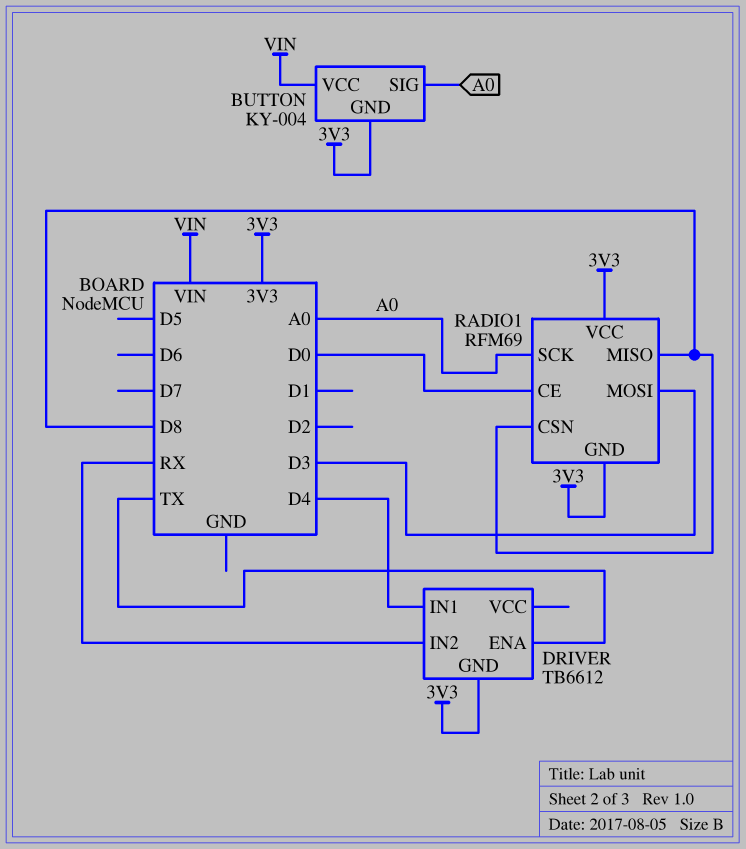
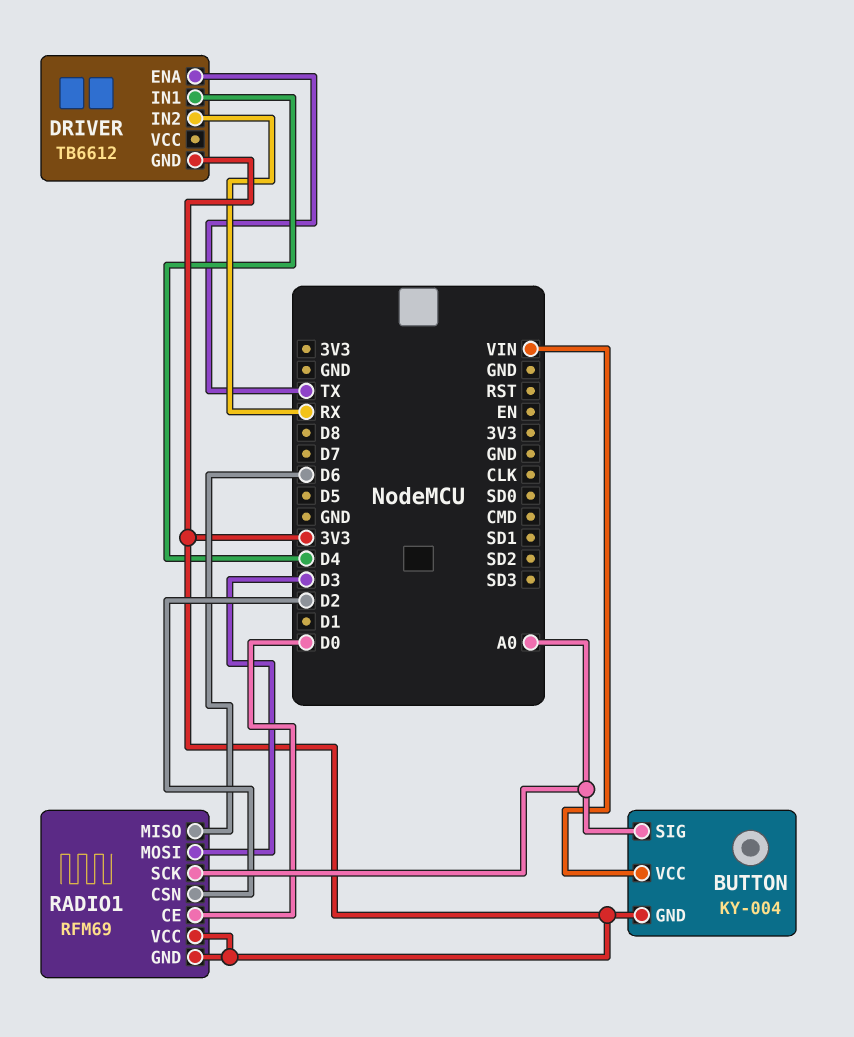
RADIO1 pin CSN: D8 -> D2
RADIO1 pin MISO: D8 -> D6

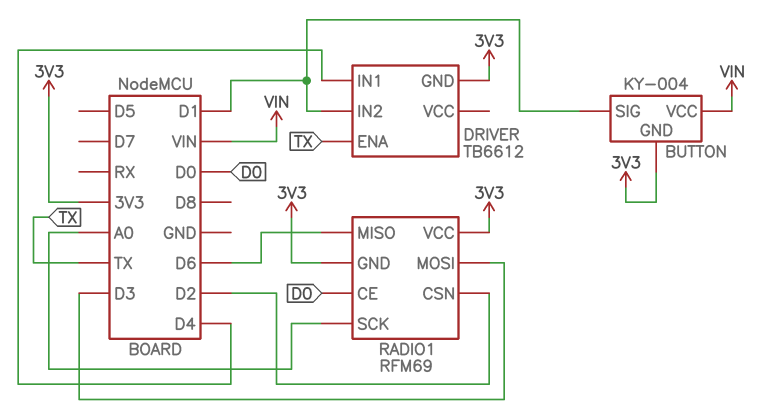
BUTTON pin SIG: A0 -> D1
DRIVER pin IN2: RX -> D1

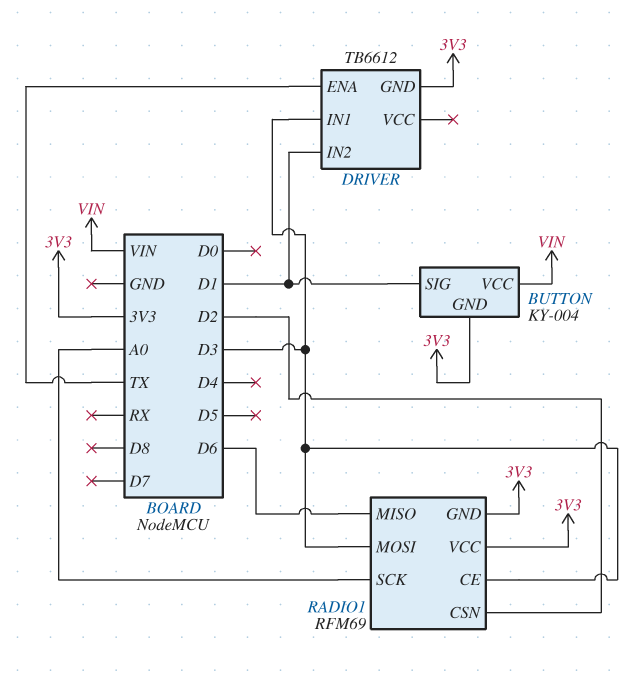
DRIVER pin IN1: D4 -> D3
RADIO1 pin CE: D0 -> D3

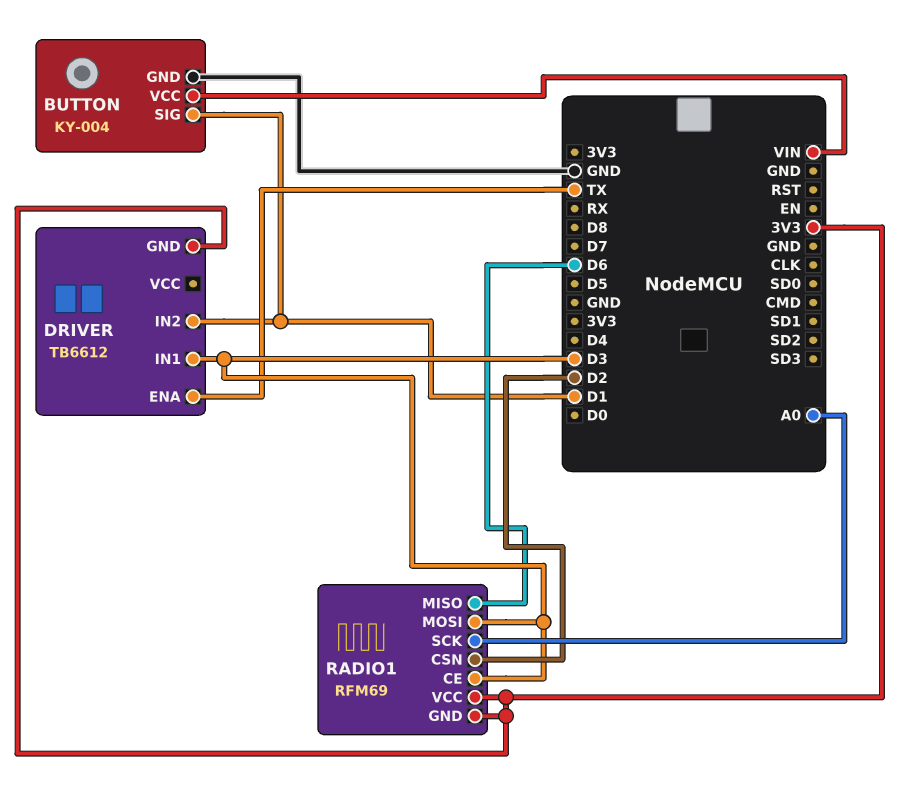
BUTTON pin GND: 3V3 -> GND

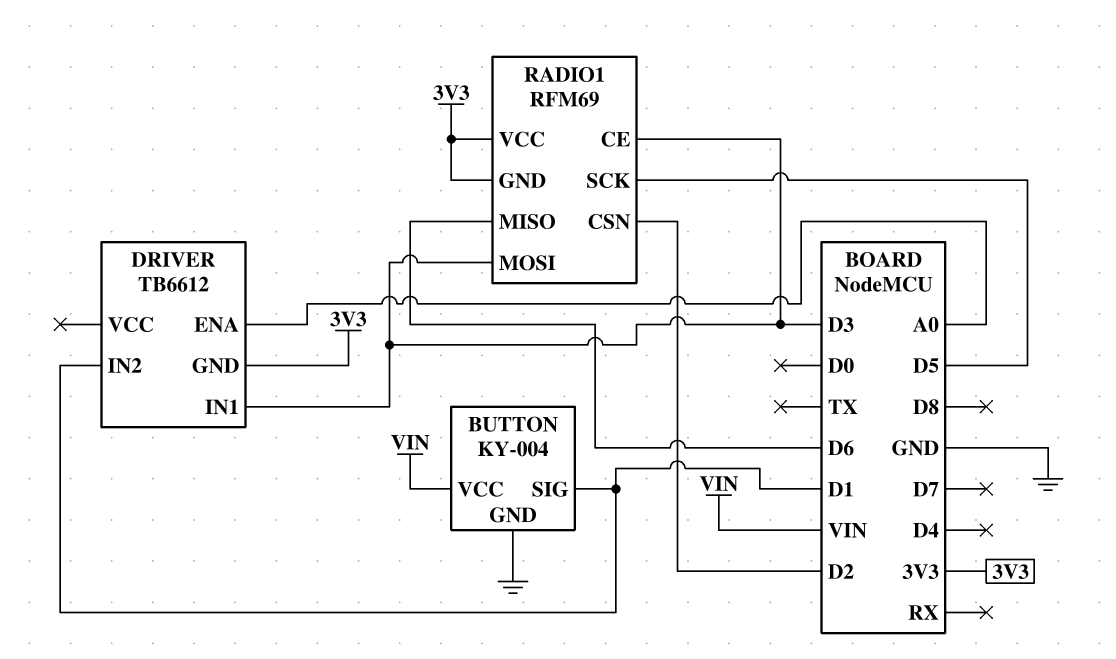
DRIVER pin ENA: TX -> A0
RADIO1 pin SCK: A0 -> D5

